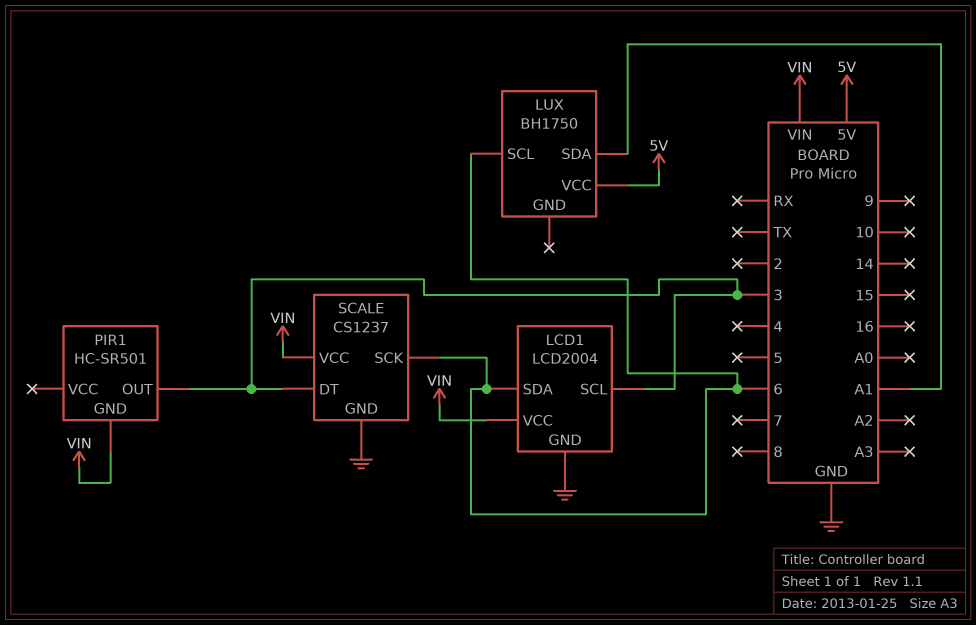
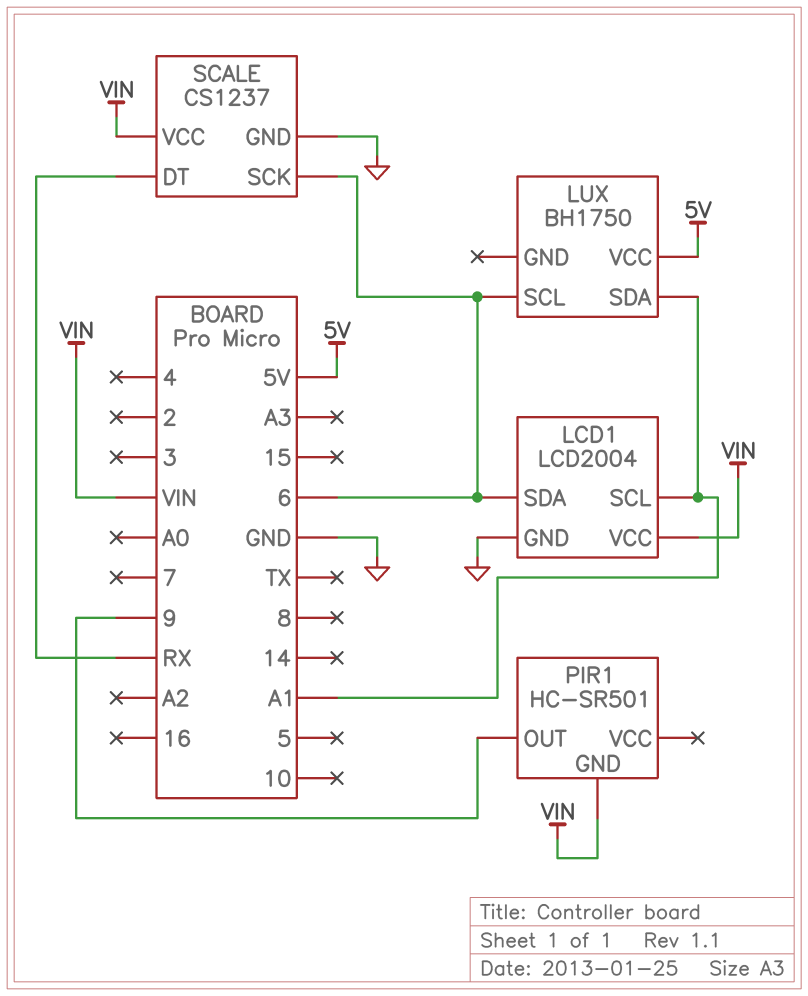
LCD1 pin SCL: 3 -> A1
PIR1 pin OUT: 3 -> 9
SCALE pin DT: 3 -> RX

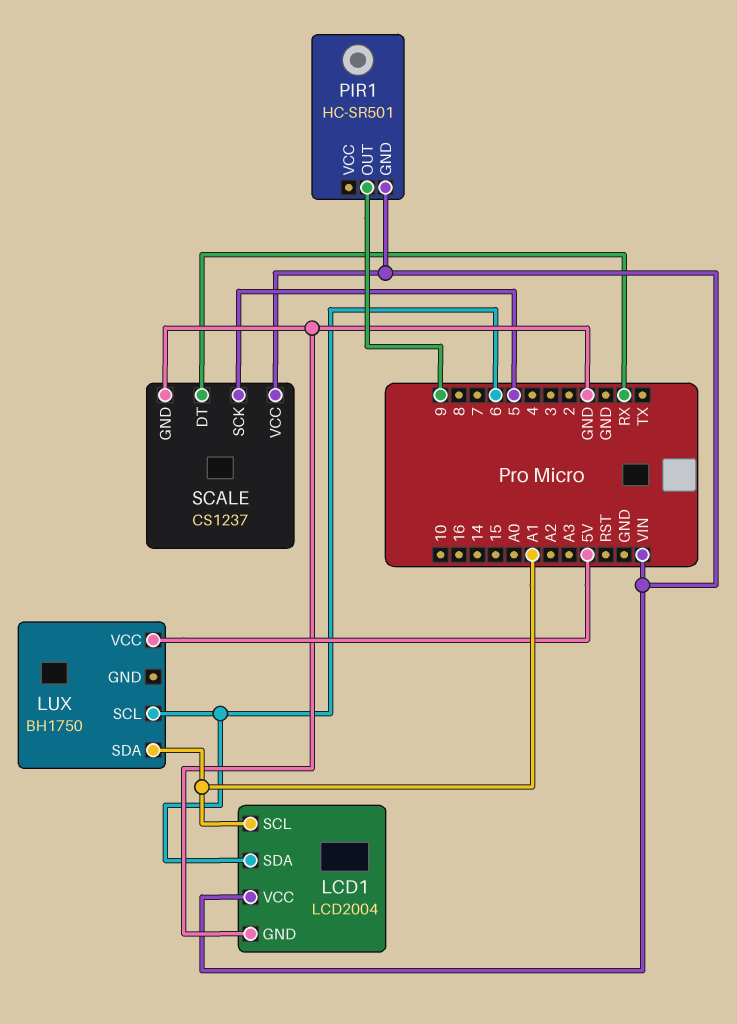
SCALE pin SCK: 6 -> 5

